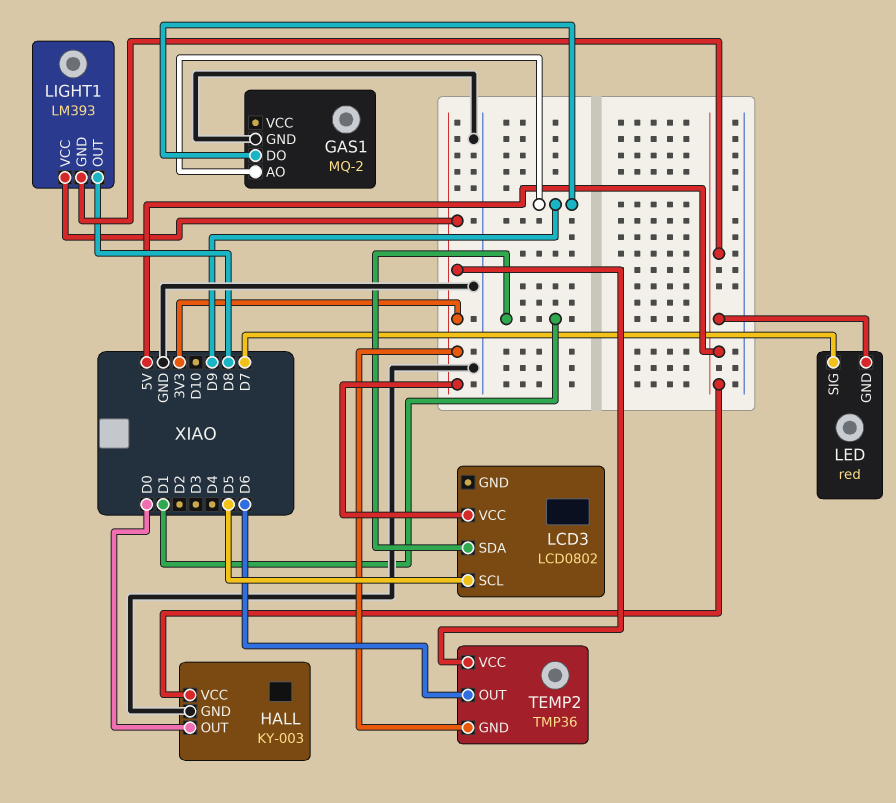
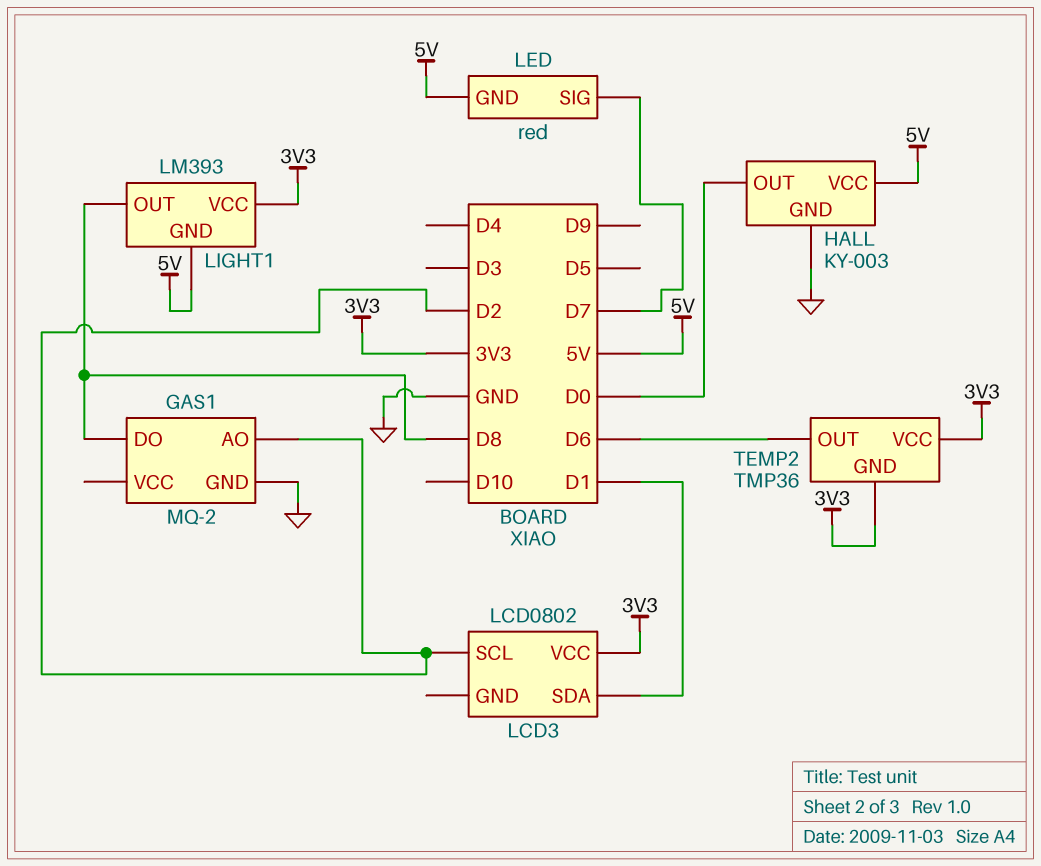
GAS1 pin AO: D9 -> D2
GAS1 pin DO: D9 -> D8
LCD3 pin SCL: D5 -> D2

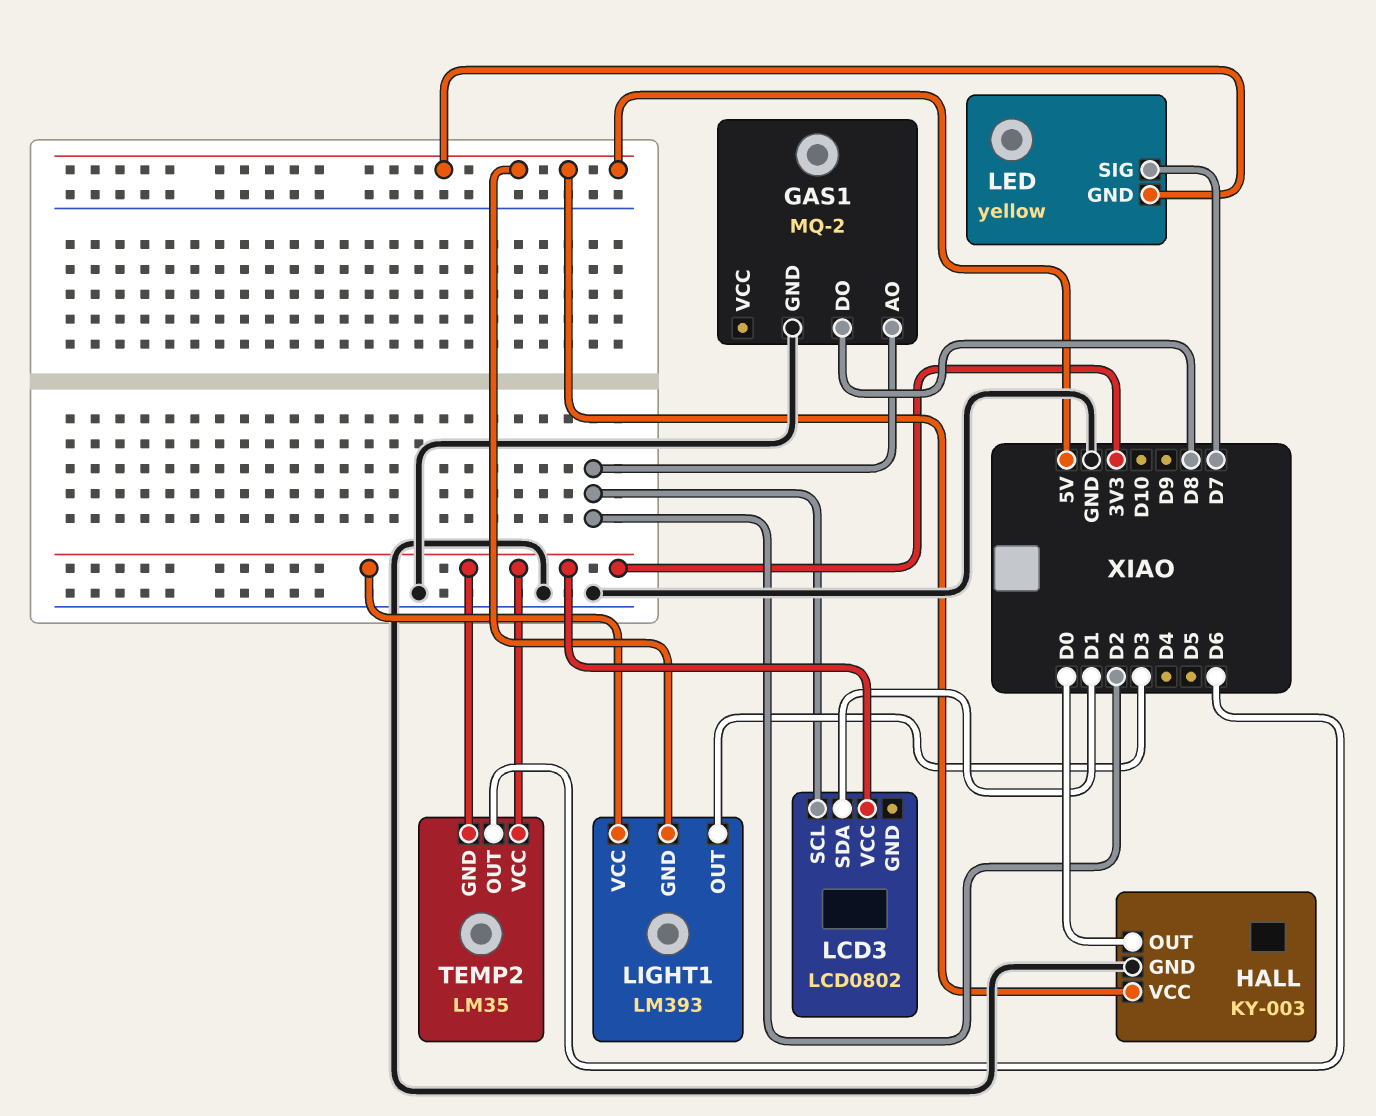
LED: red -> yellow
LIGHT1 pin OUT: D8 -> D3
TEMP2: TMP36 -> LM35

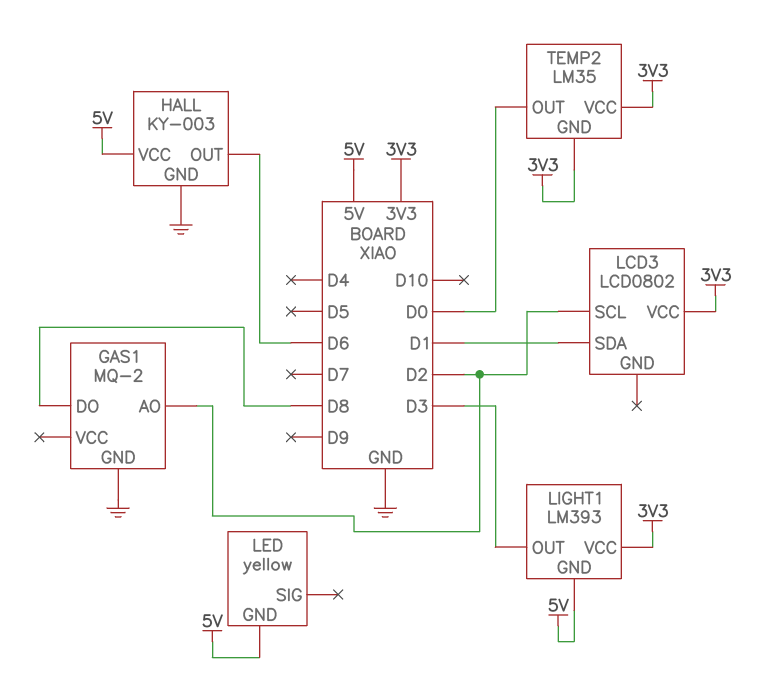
HALL pin OUT: D0 -> D6
LED pin SIG: D7 -> none
TEMP2 pin OUT: D6 -> D0

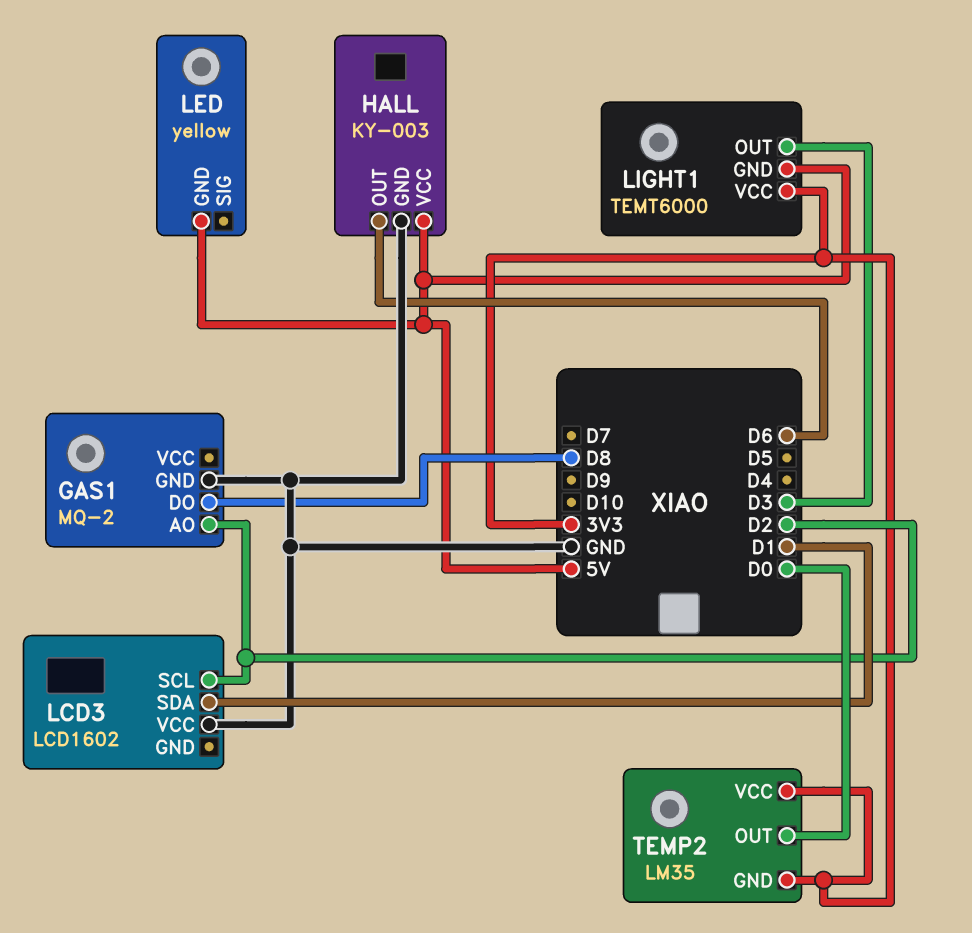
LCD3: LCD0802 -> LCD1602
LCD3 pin VCC: 3V3 -> GND
LIGHT1: LM393 -> TEMT6000

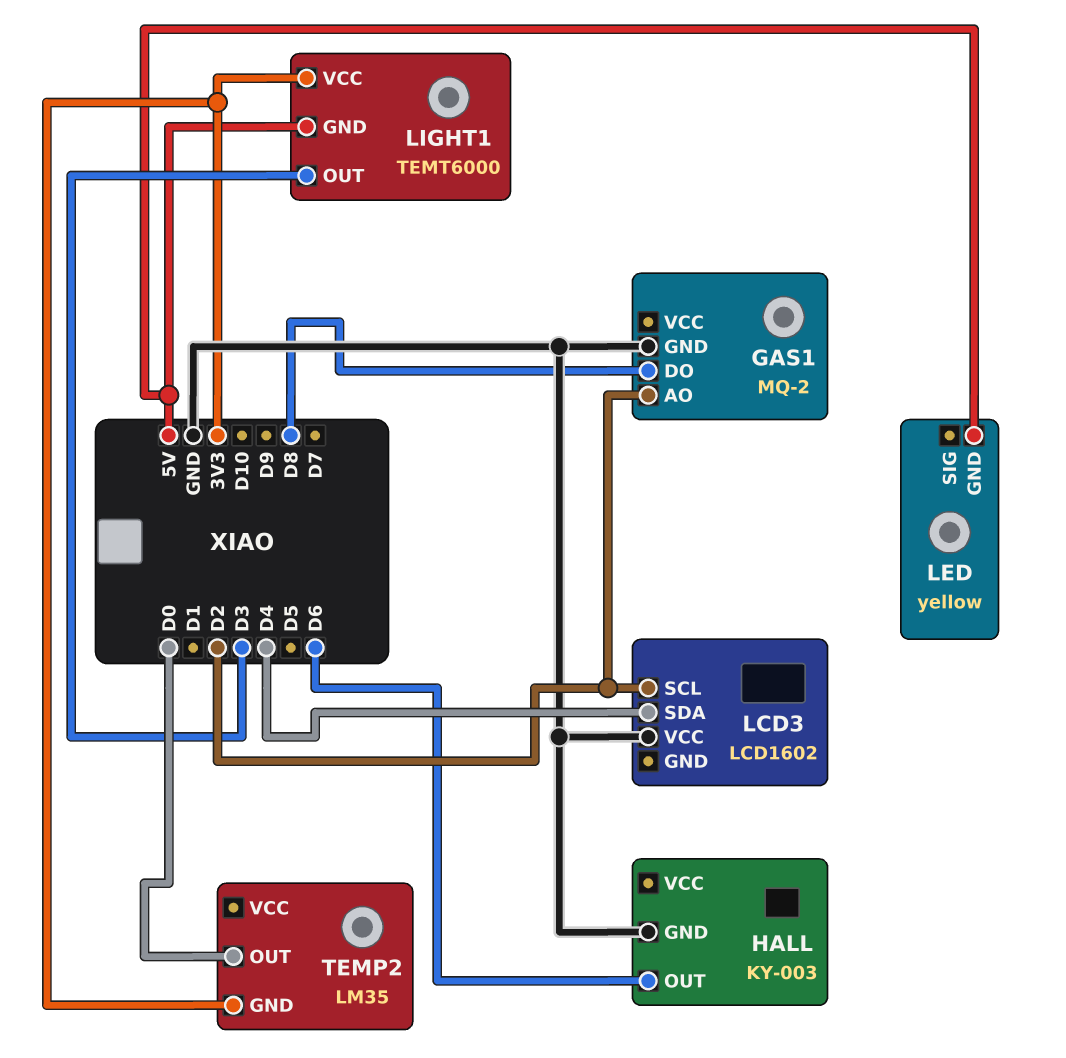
HALL pin VCC: 5V -> none
LCD3 pin SDA: D1 -> D4
TEMP2 pin VCC: 3V3 -> none

